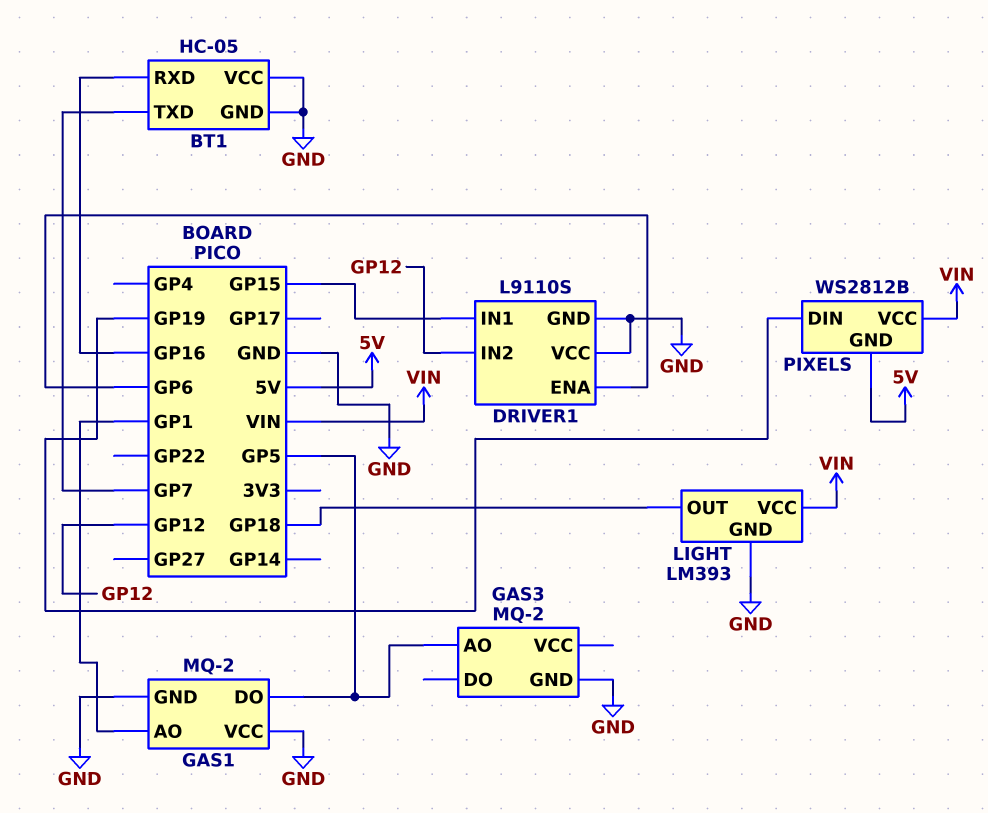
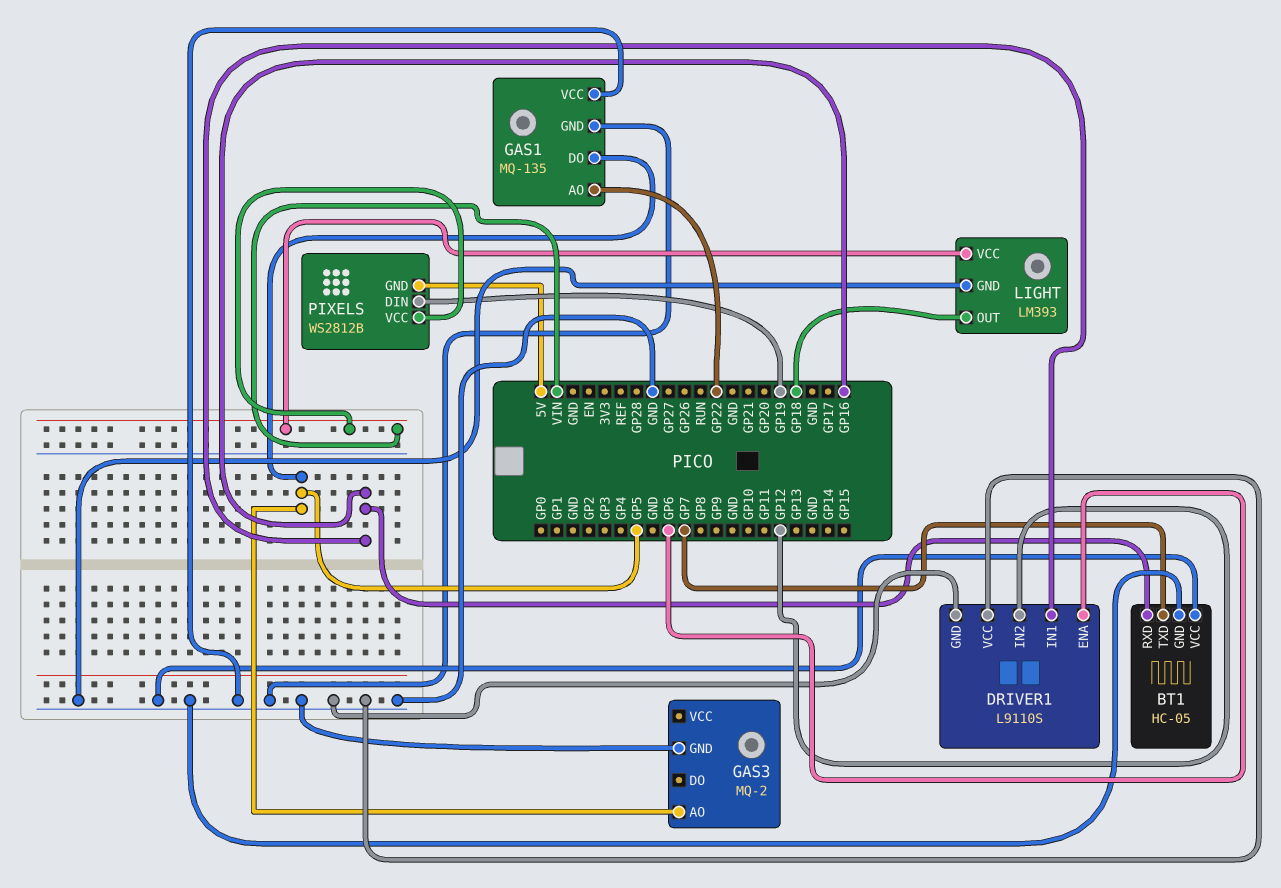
DRIVER1 pin IN1: GP15 -> GP16
GAS1: MQ-2 -> MQ-135
GAS1 pin AO: GP1 -> GP22

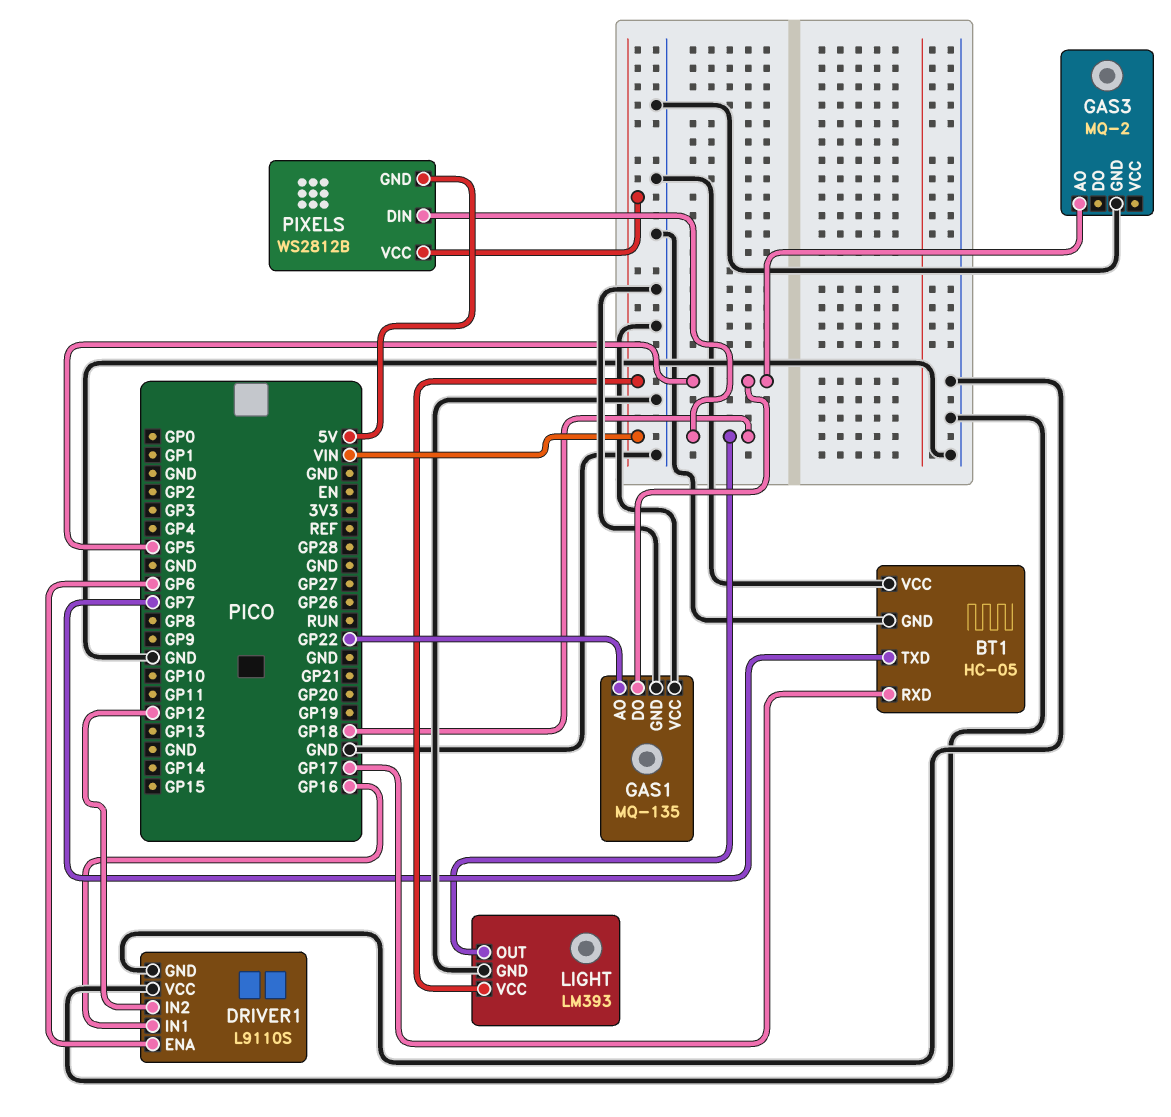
BT1 pin RXD: GP16 -> GP17
PIXELS pin DIN: GP19 -> GP18

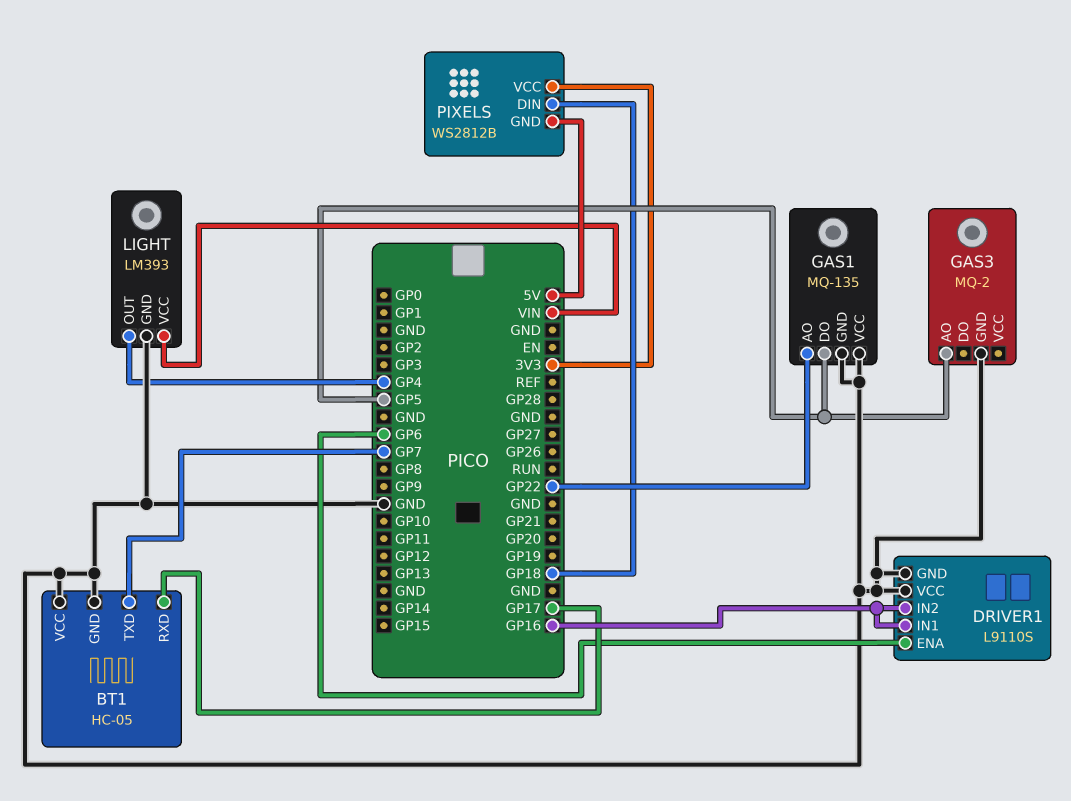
DRIVER1 pin IN2: GP12 -> GP16
LIGHT pin OUT: GP18 -> GP4
PIXELS pin VCC: VIN -> 3V3

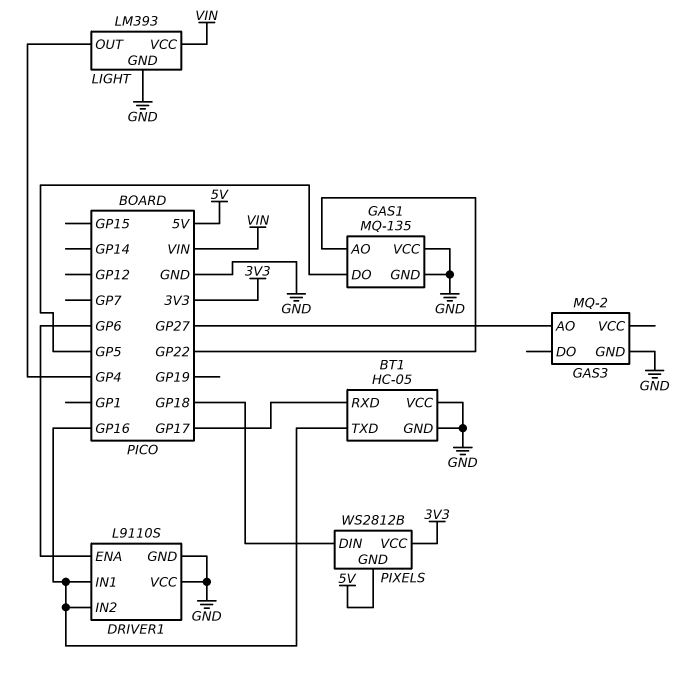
BT1 pin TXD: GP7 -> GP16
GAS3 pin AO: GP5 -> GP27

